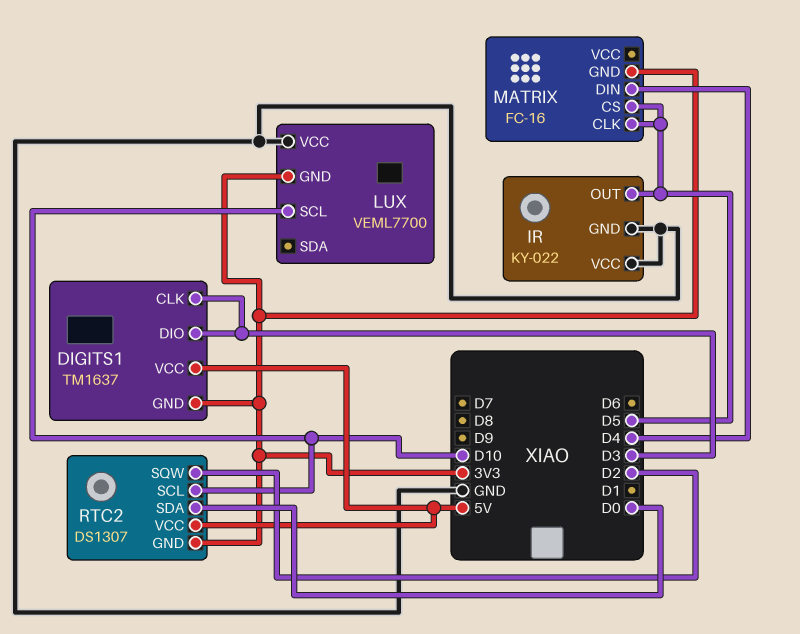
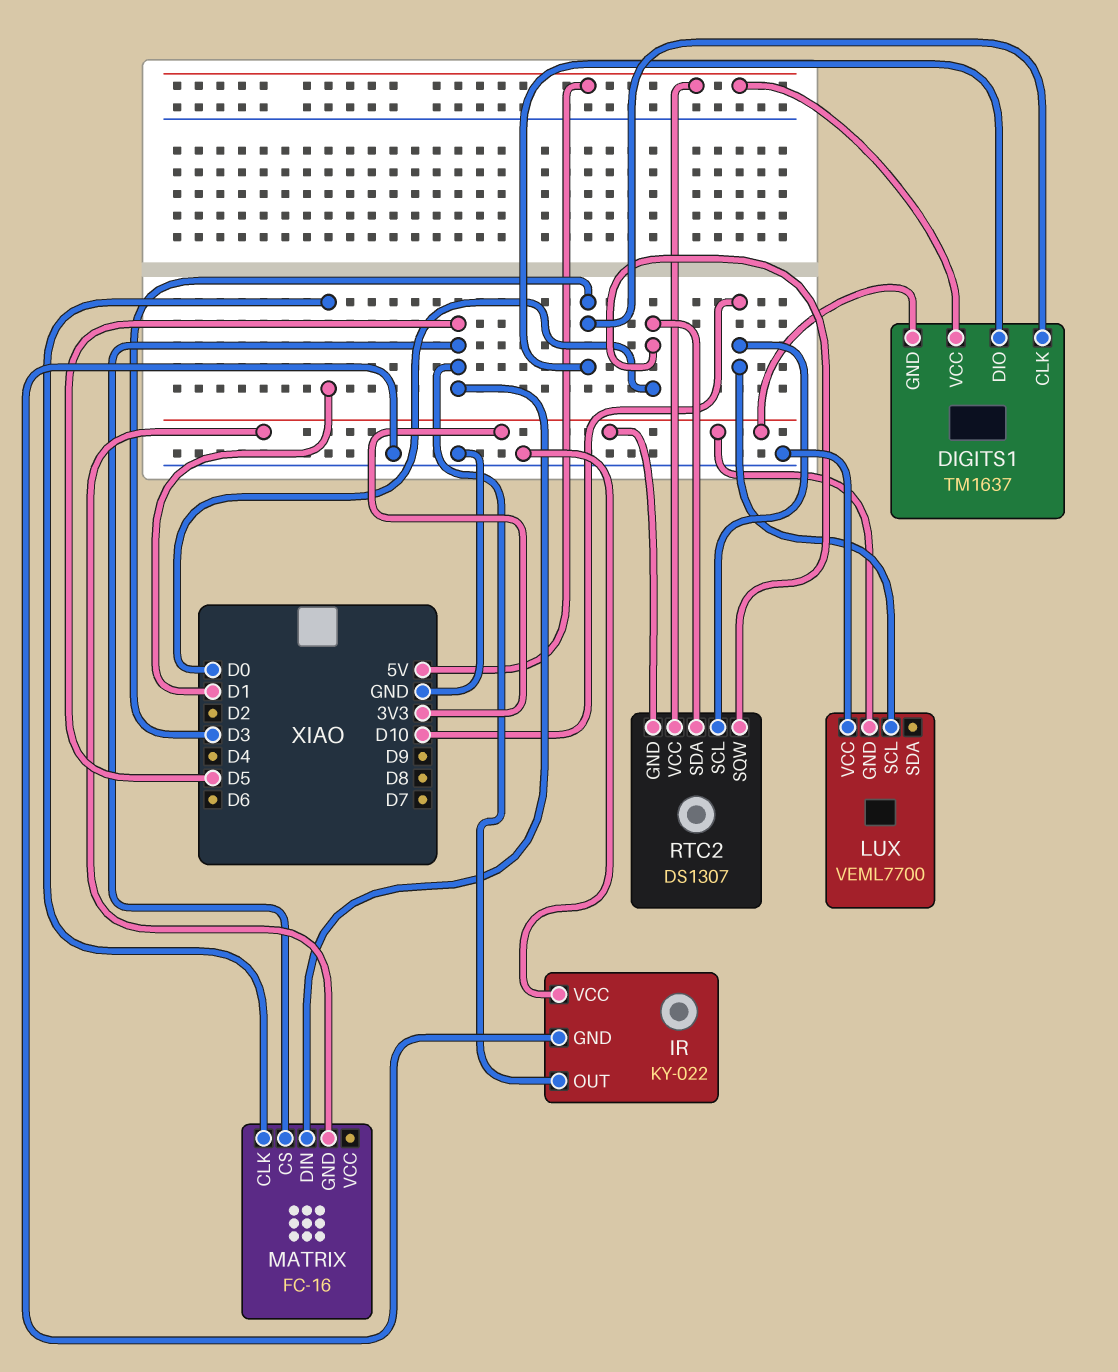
MATRIX pin CLK: D5 -> D1
MATRIX pin DIN: D4 -> D5
RTC2 pin SQW: D2 -> D0

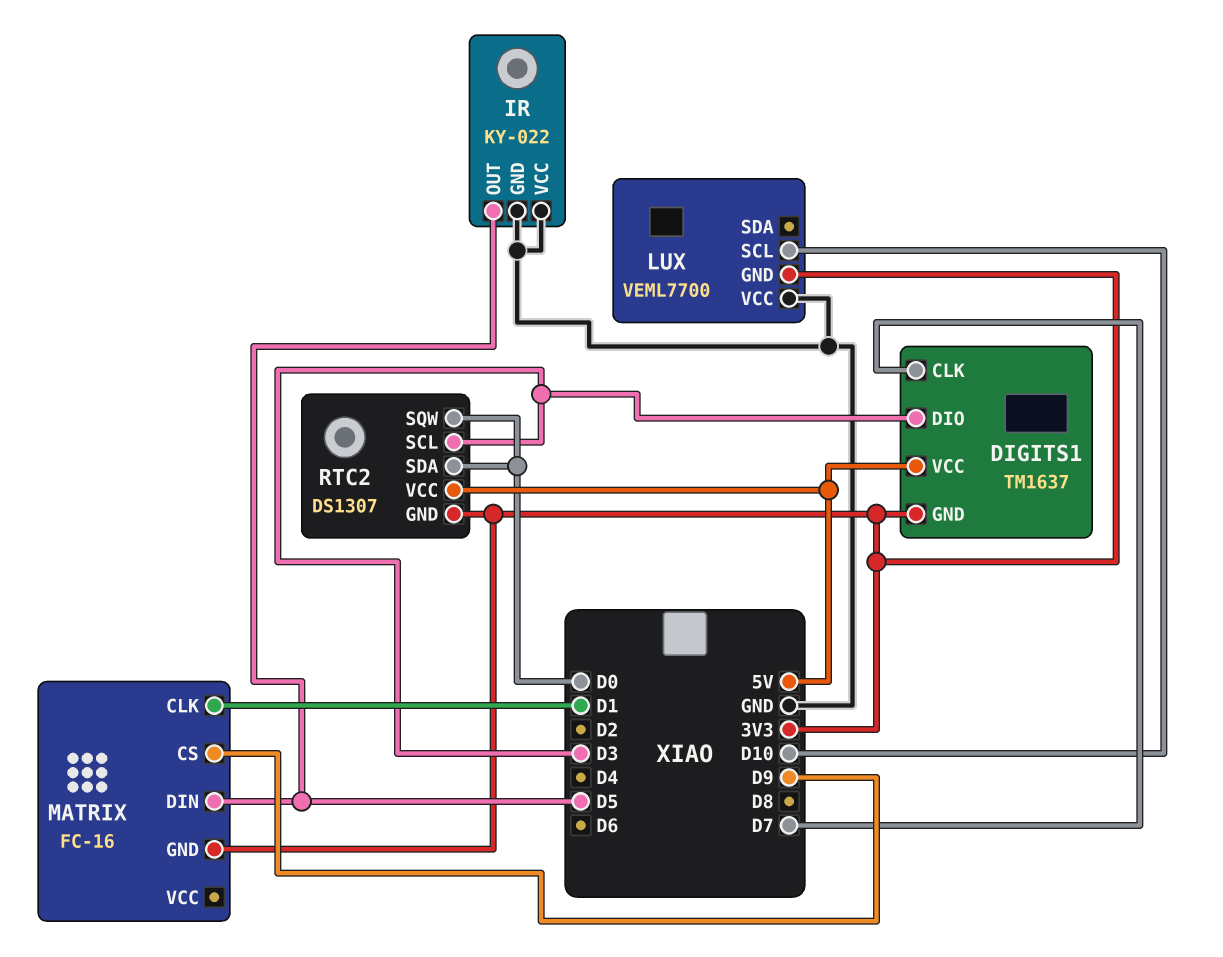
DIGITS1 pin CLK: D3 -> D7
MATRIX pin CS: D5 -> D9
RTC2 pin SCL: D10 -> D3

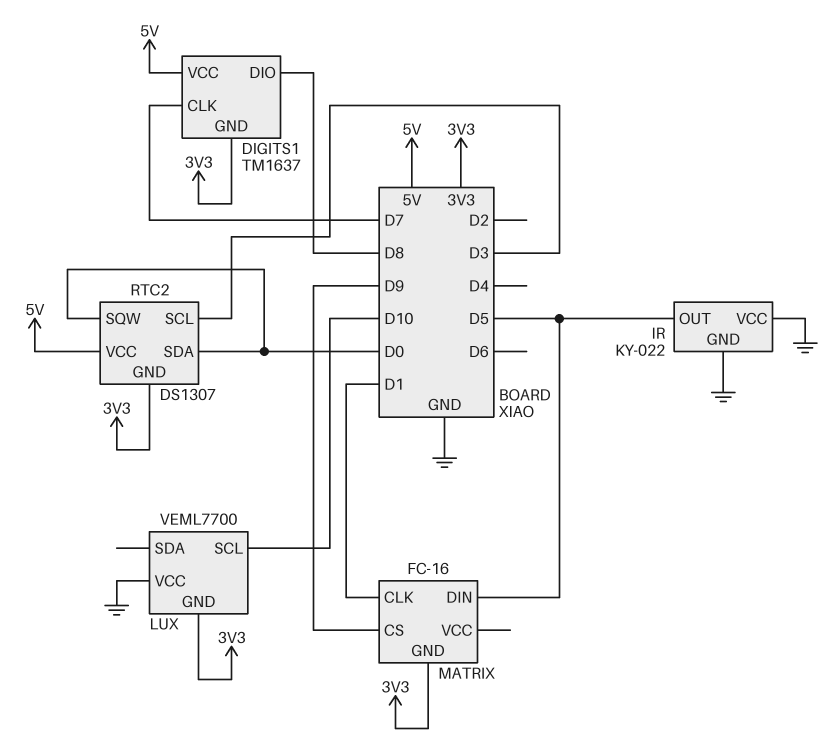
DIGITS1 pin DIO: D3 -> D8

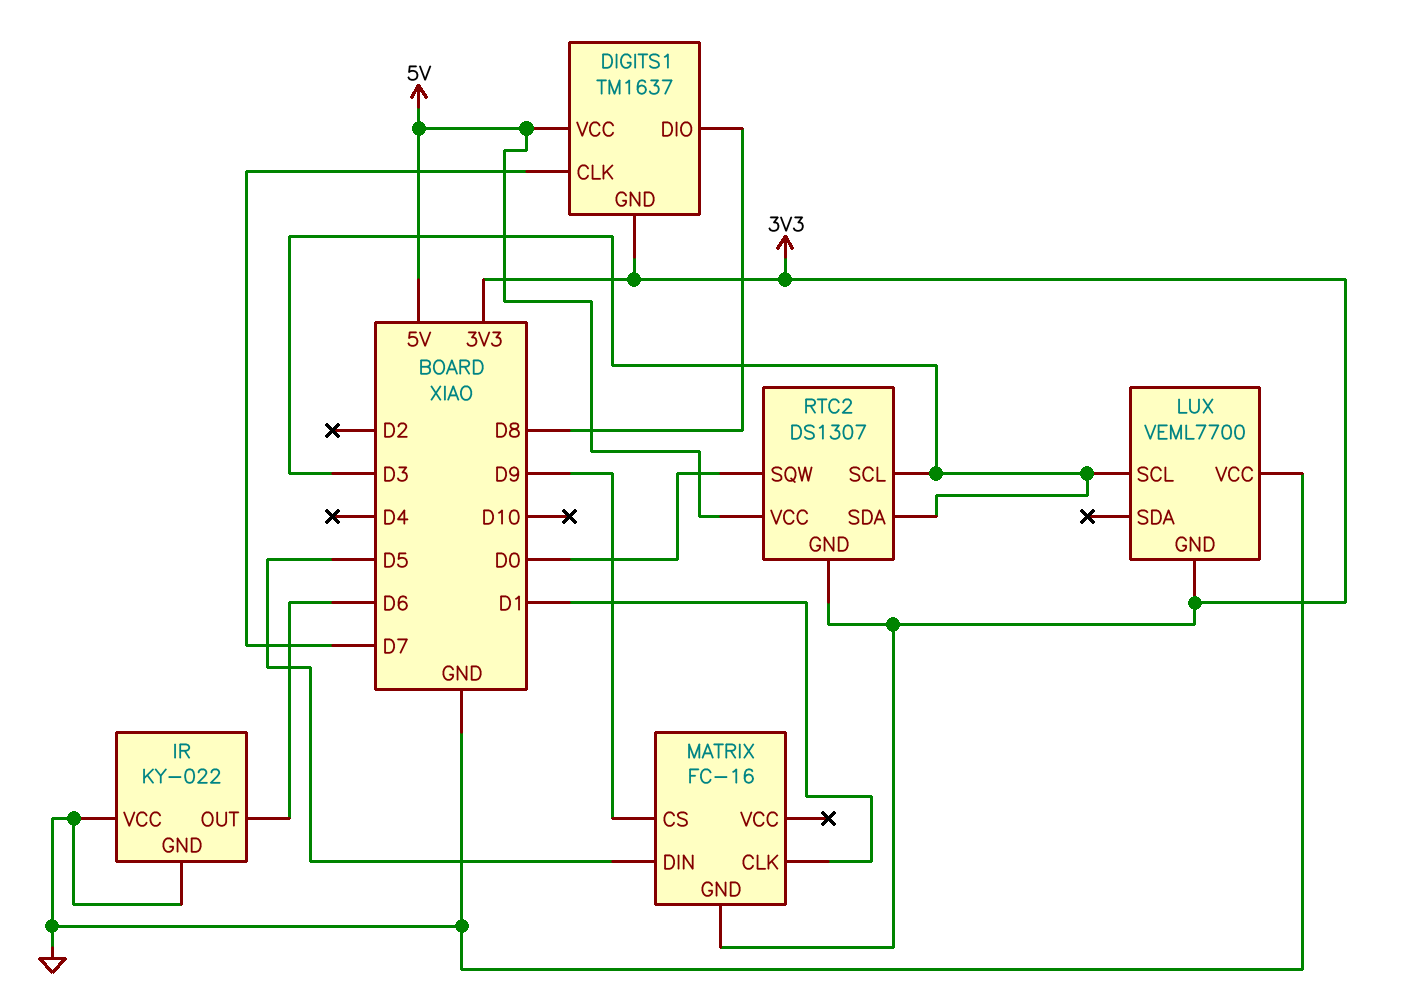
IR pin OUT: D5 -> D6
LUX pin SCL: D10 -> D3
RTC2 pin SDA: D0 -> D3

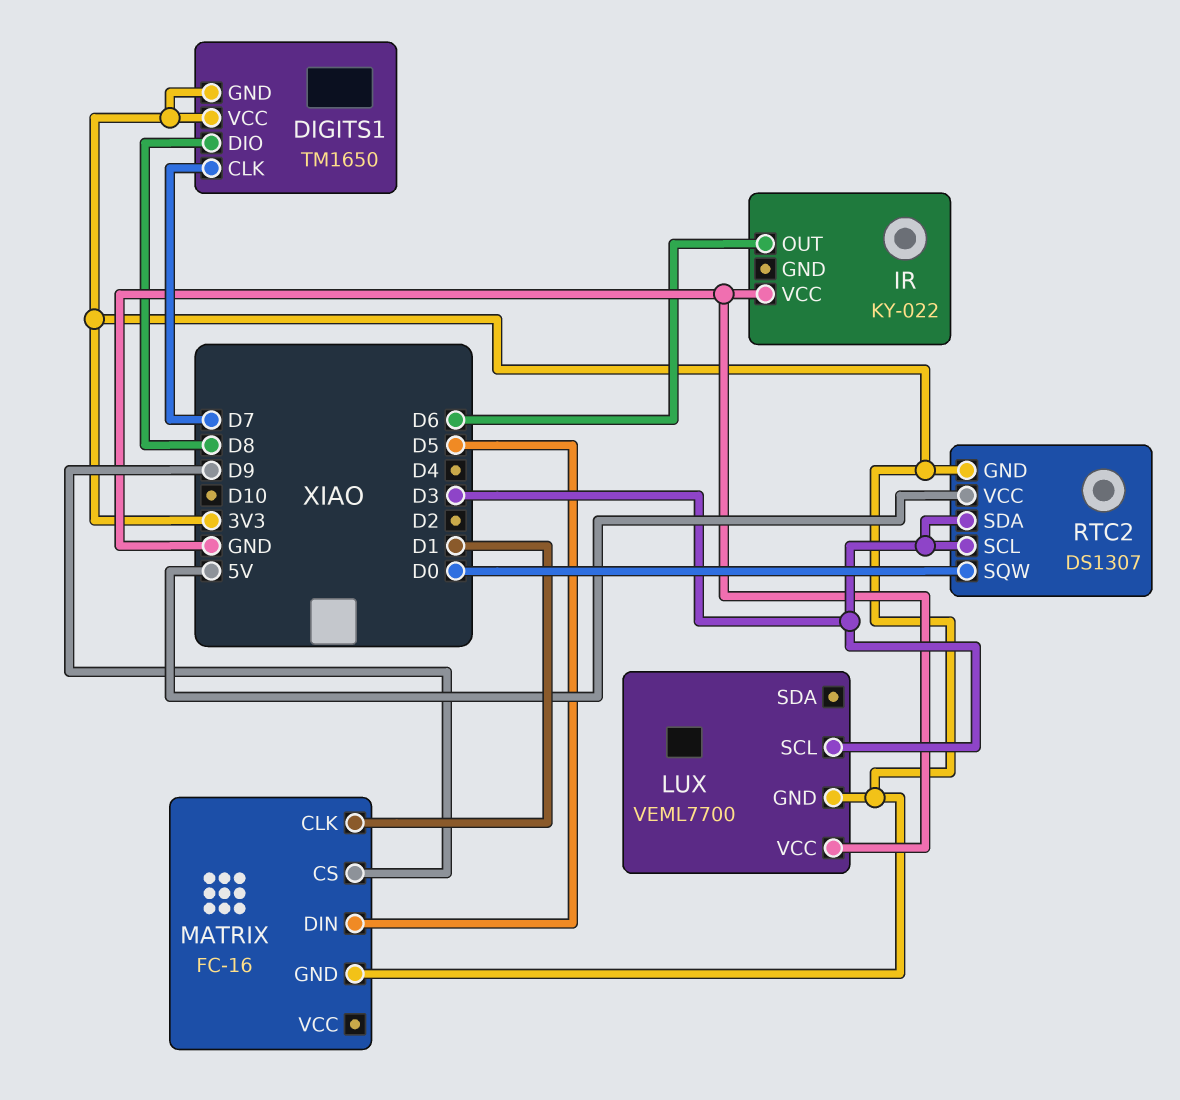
DIGITS1: TM1637 -> TM1650
DIGITS1 pin VCC: 5V -> 3V3
IR pin GND: GND -> none

